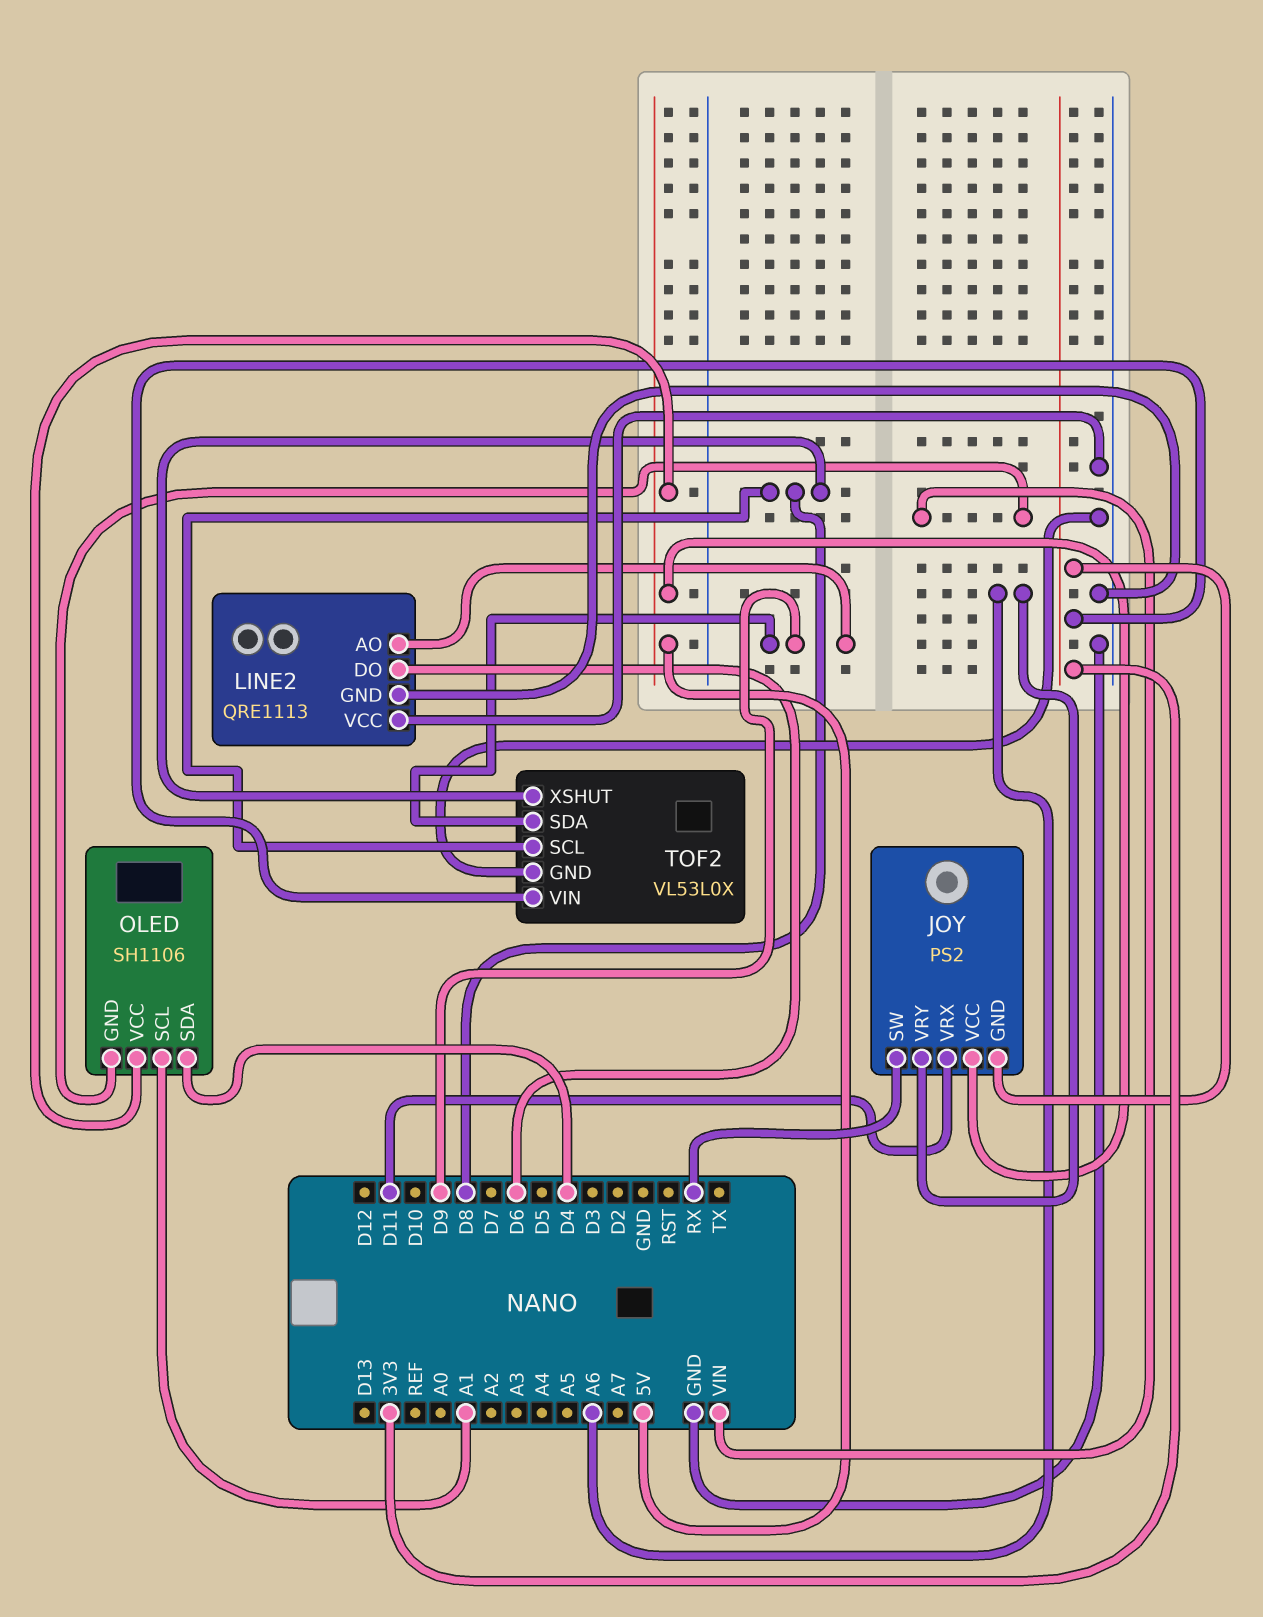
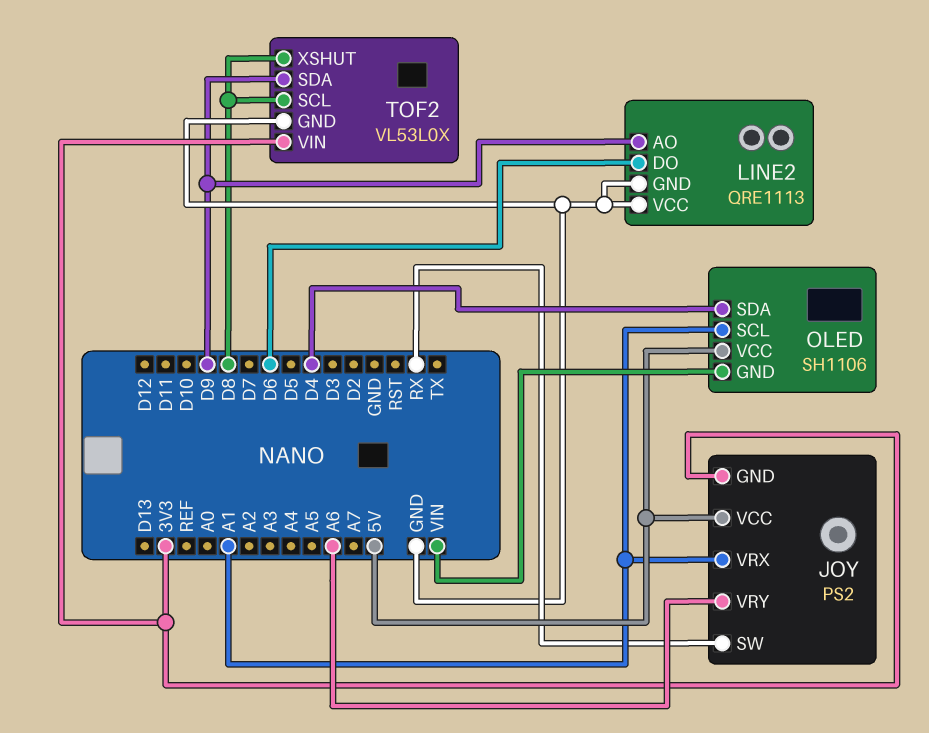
JOY pin VRX: D11 -> A1

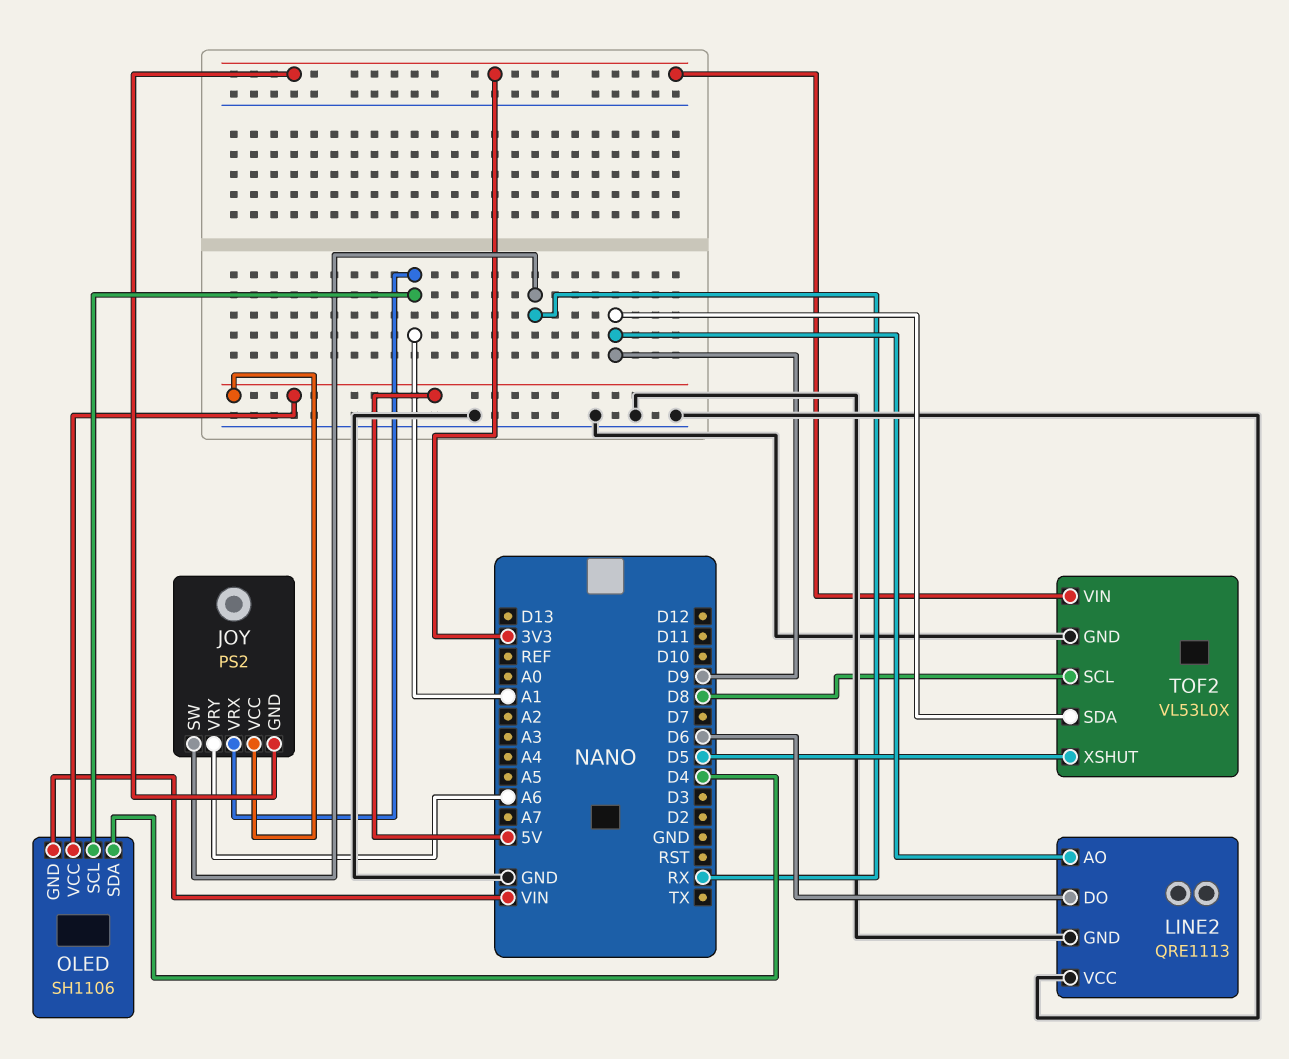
TOF2 pin XSHUT: D8 -> D5

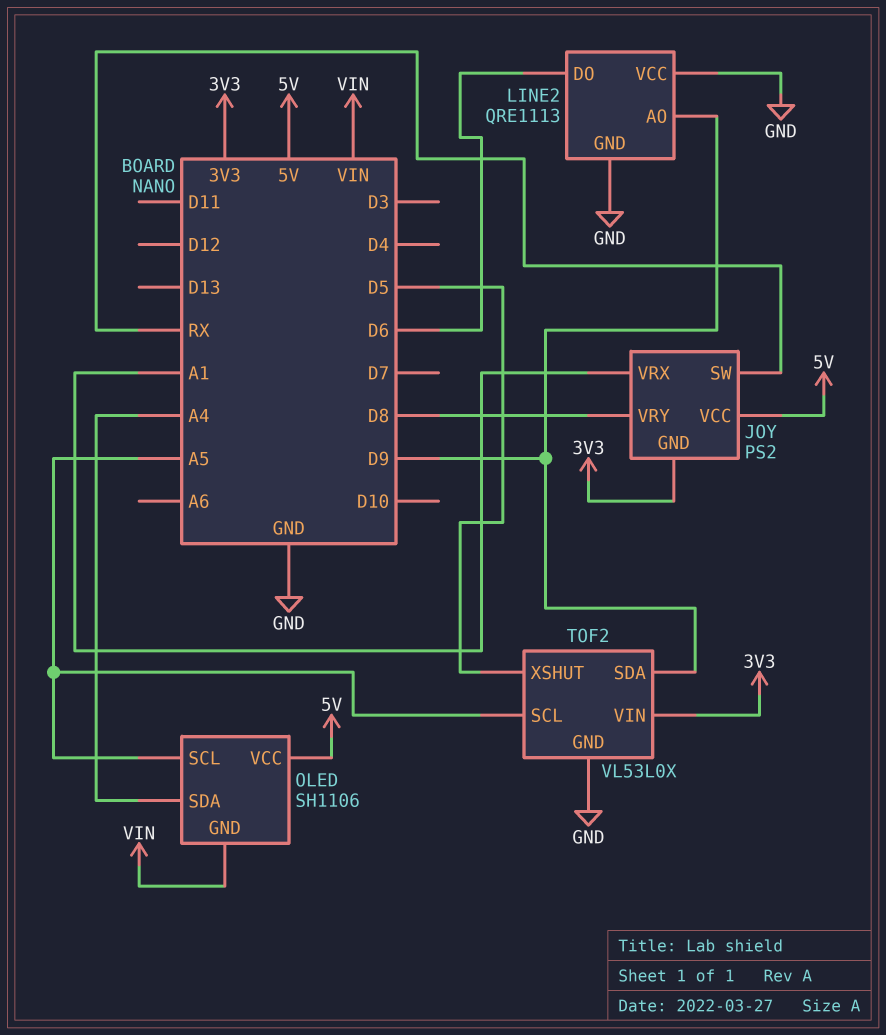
JOY pin VRY: A6 -> D8
OLED pin SCL: A1 -> A5
OLED pin SDA: D4 -> A4
TOF2 pin SCL: D8 -> A5

